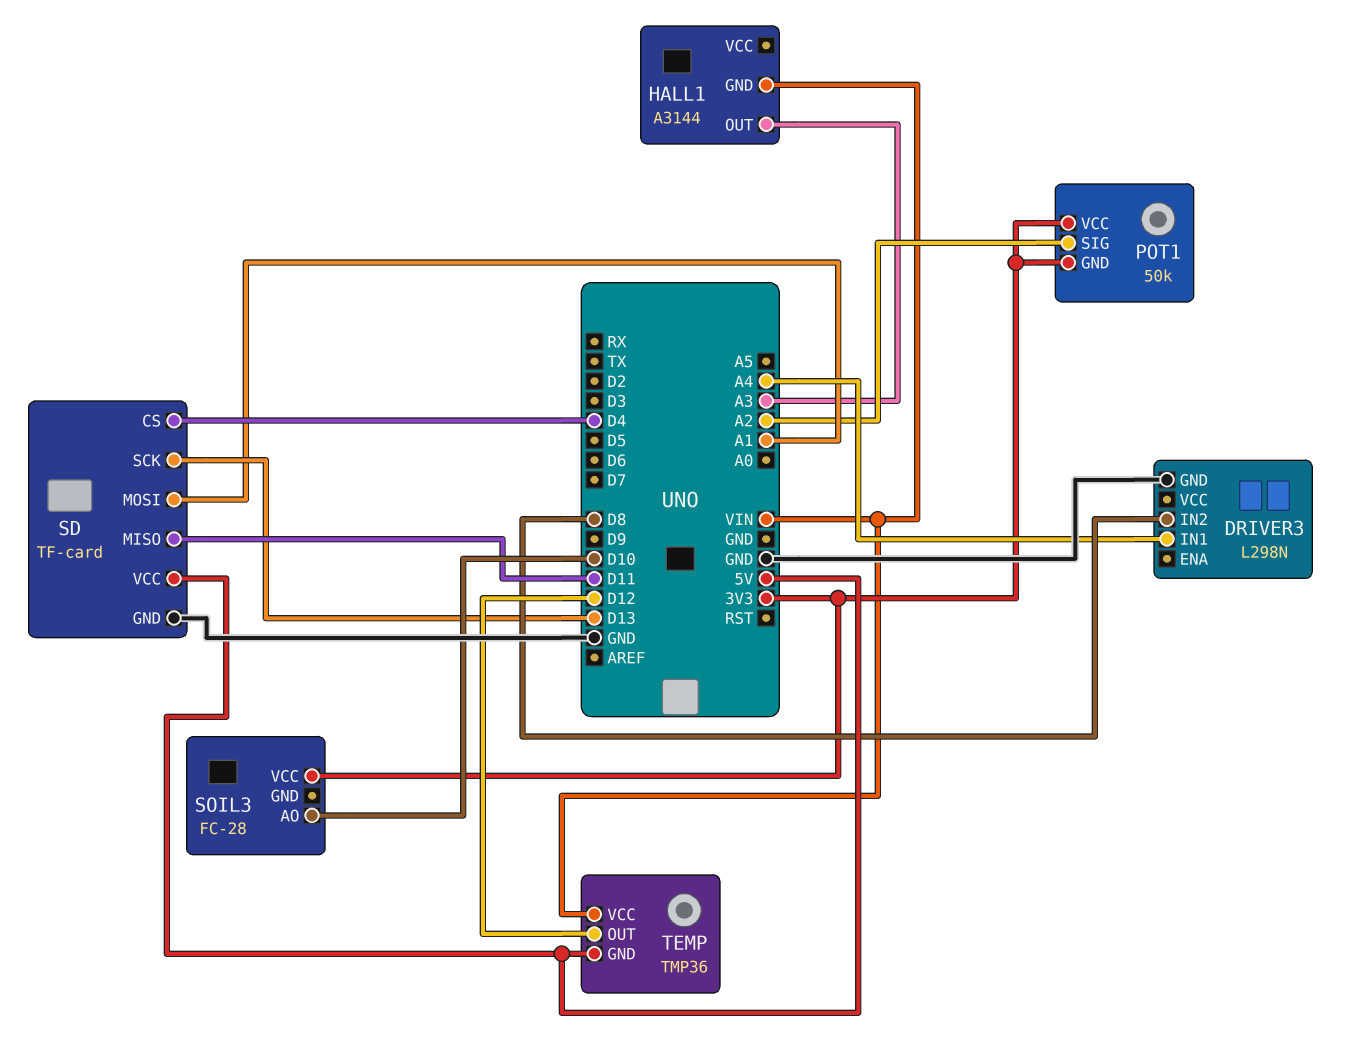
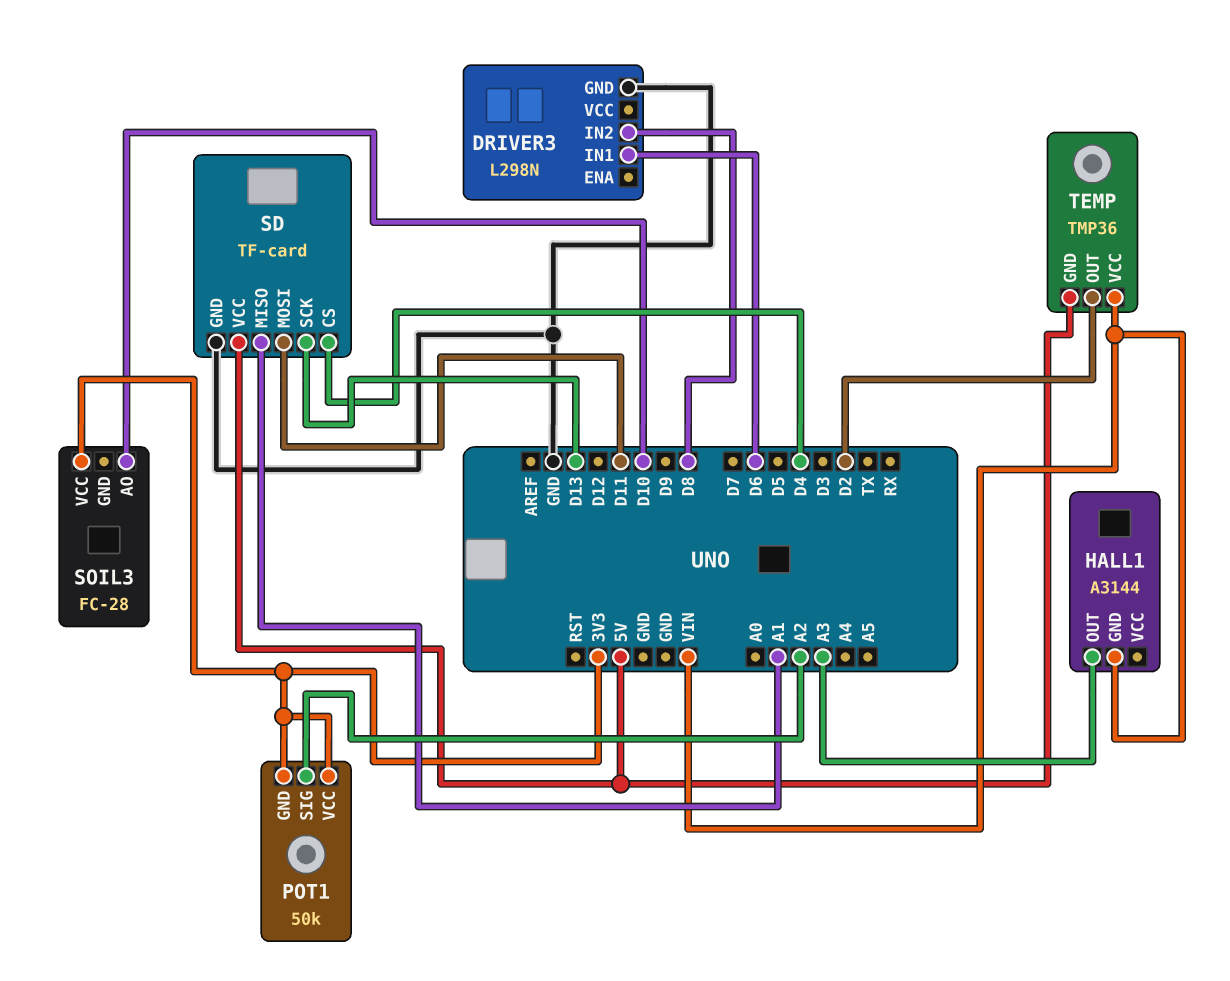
DRIVER3 pin IN1: A4 -> D6
SD pin MISO: D11 -> A1
SD pin MOSI: A1 -> D11
TEMP pin OUT: D12 -> D2

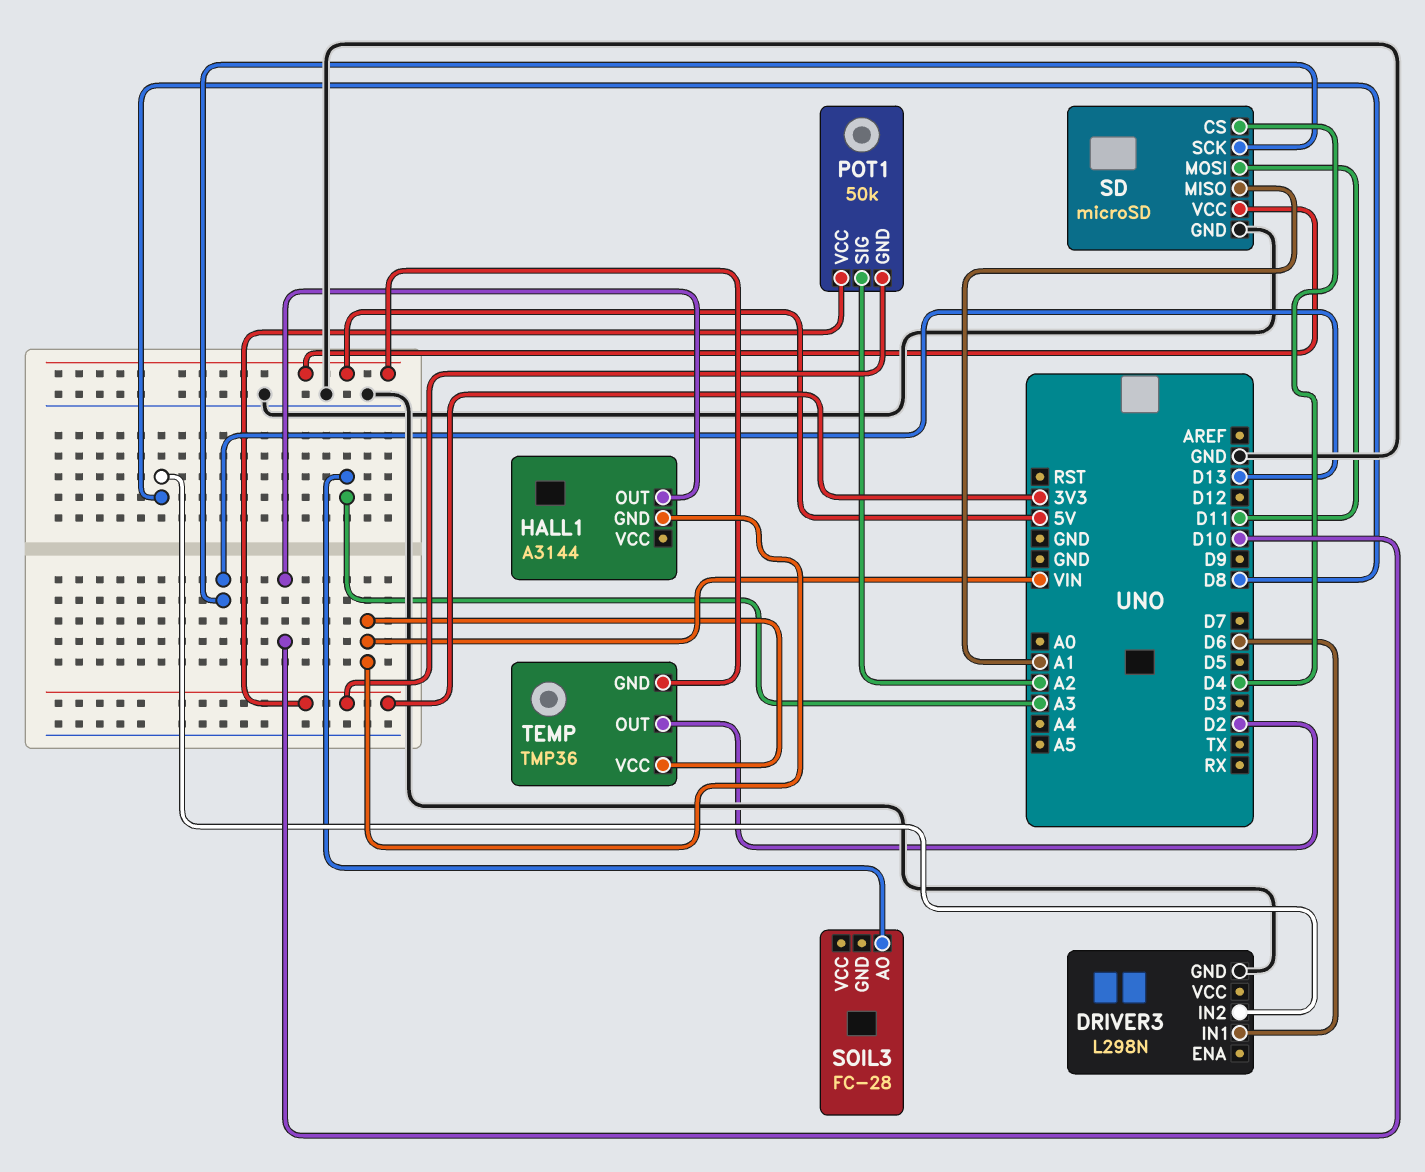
HALL1 pin OUT: A3 -> D10
SD: TF-card -> microSD
SOIL3 pin AO: D10 -> A3
SOIL3 pin VCC: 3V3 -> none

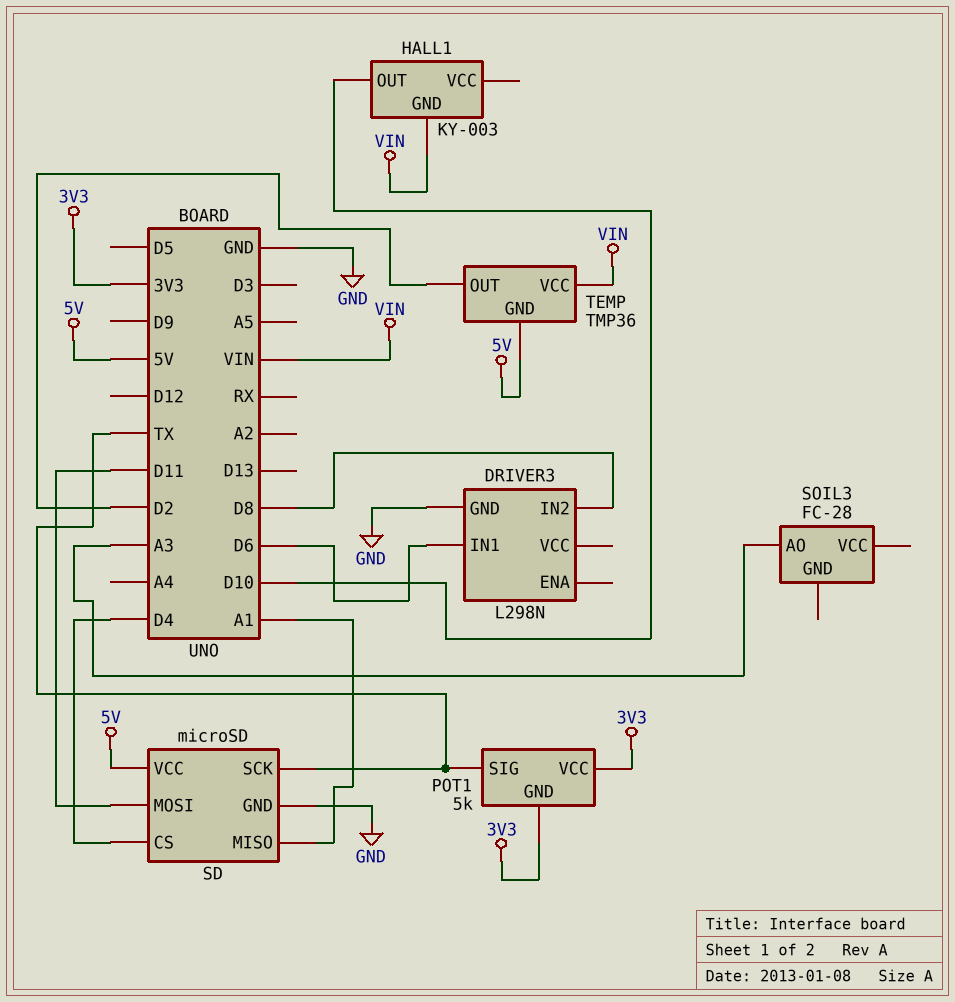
HALL1: A3144 -> KY-003
POT1: 50k -> 5k
POT1 pin SIG: A2 -> TX
SD pin SCK: D13 -> TX

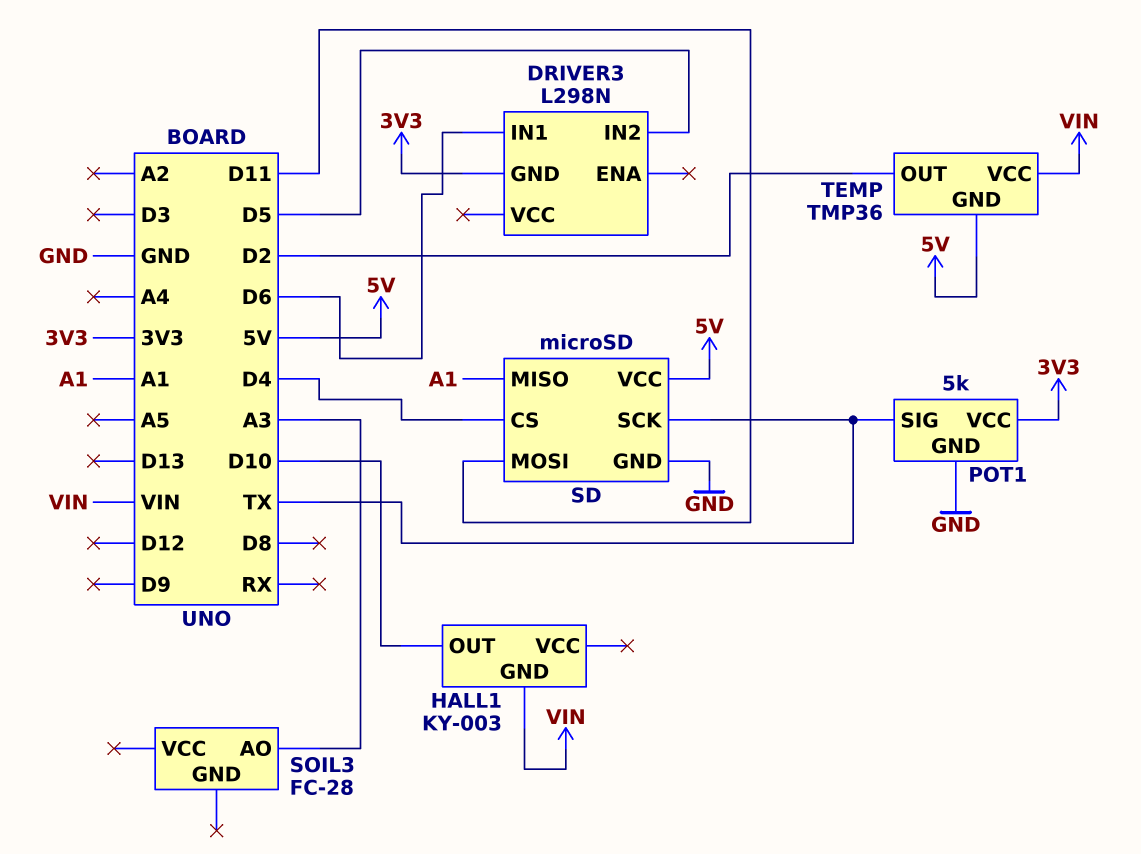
DRIVER3 pin GND: GND -> 3V3
DRIVER3 pin IN2: D8 -> D5
POT1 pin GND: 3V3 -> GND

